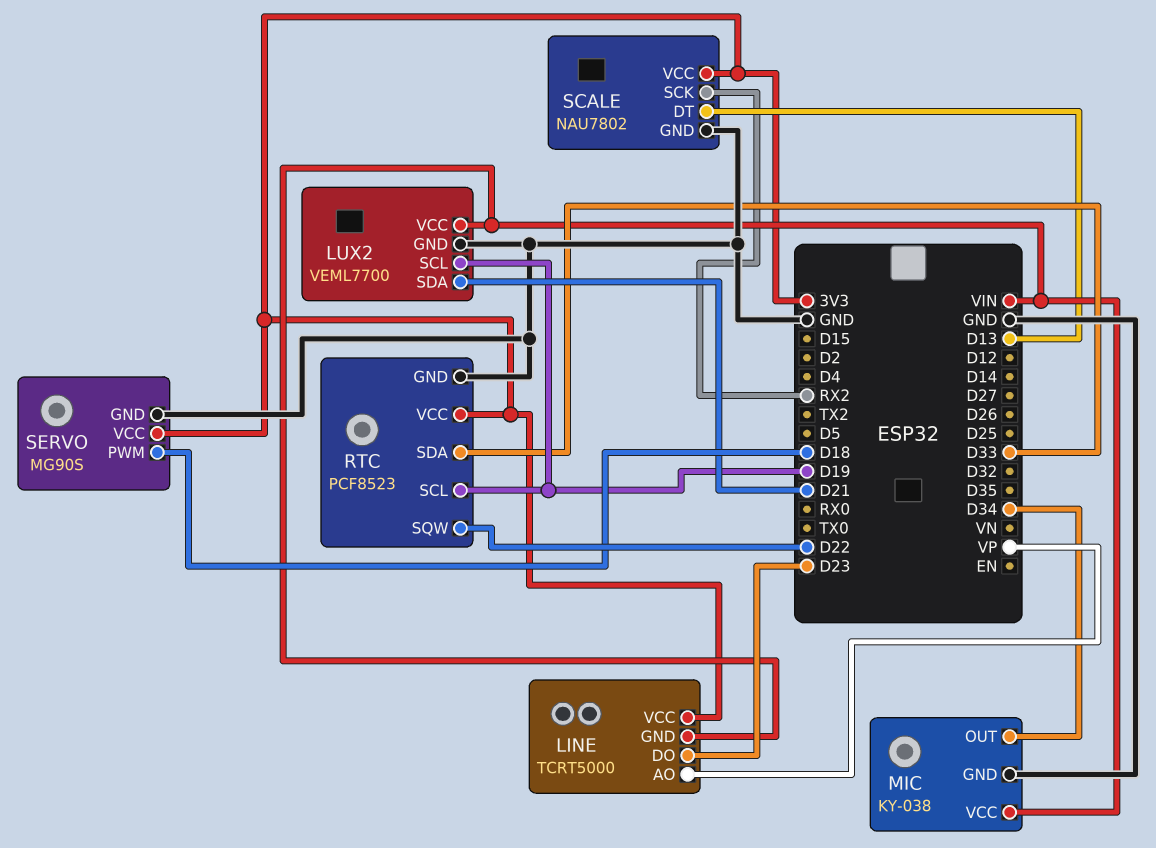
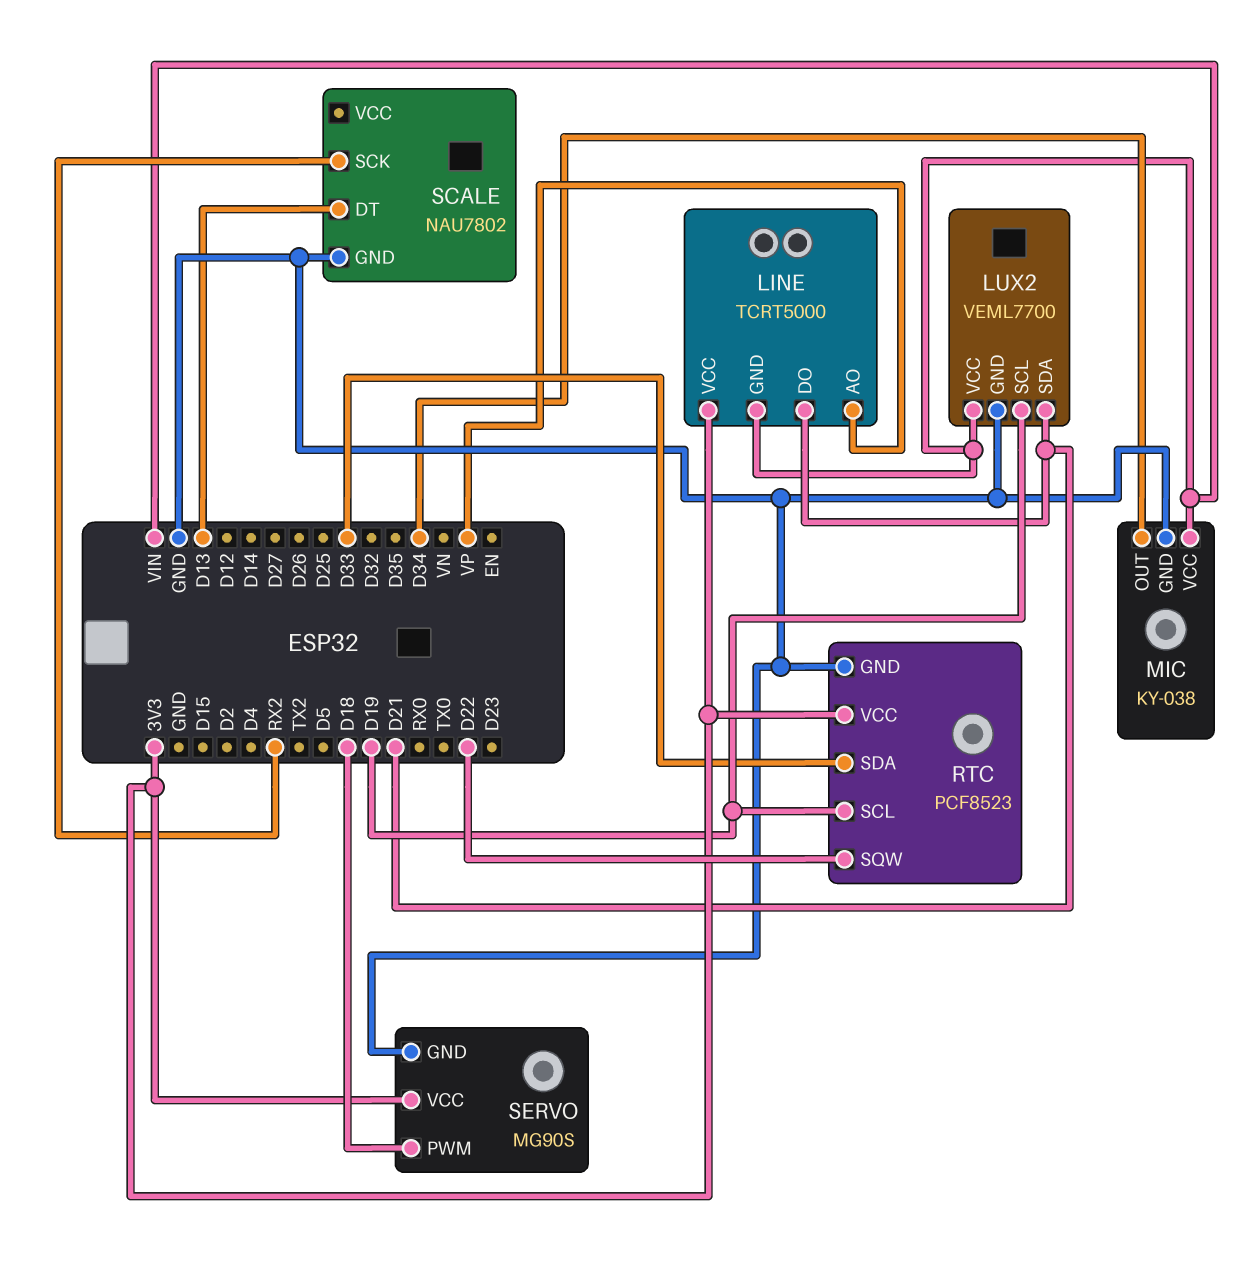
LINE pin DO: D23 -> D21
SCALE pin VCC: 3V3 -> none

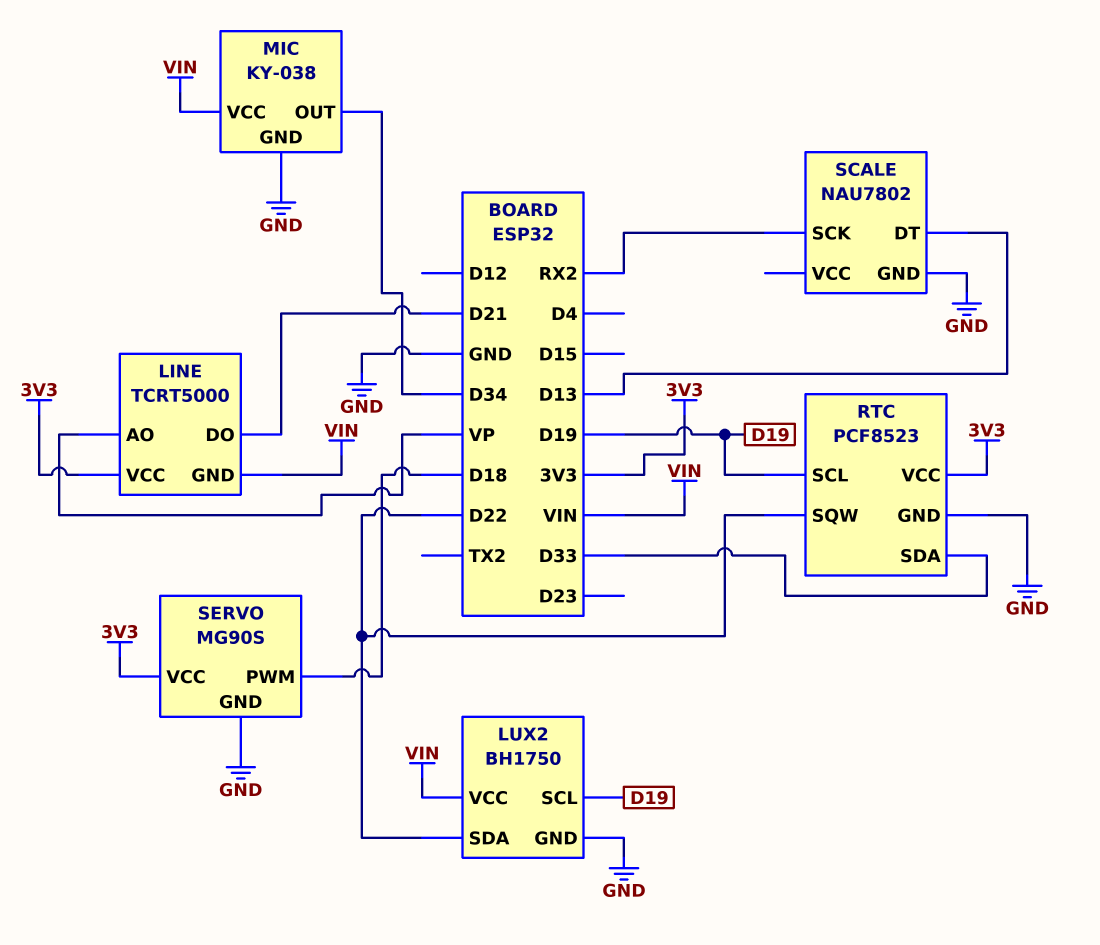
LUX2: VEML7700 -> BH1750
LUX2 pin SDA: D21 -> D22

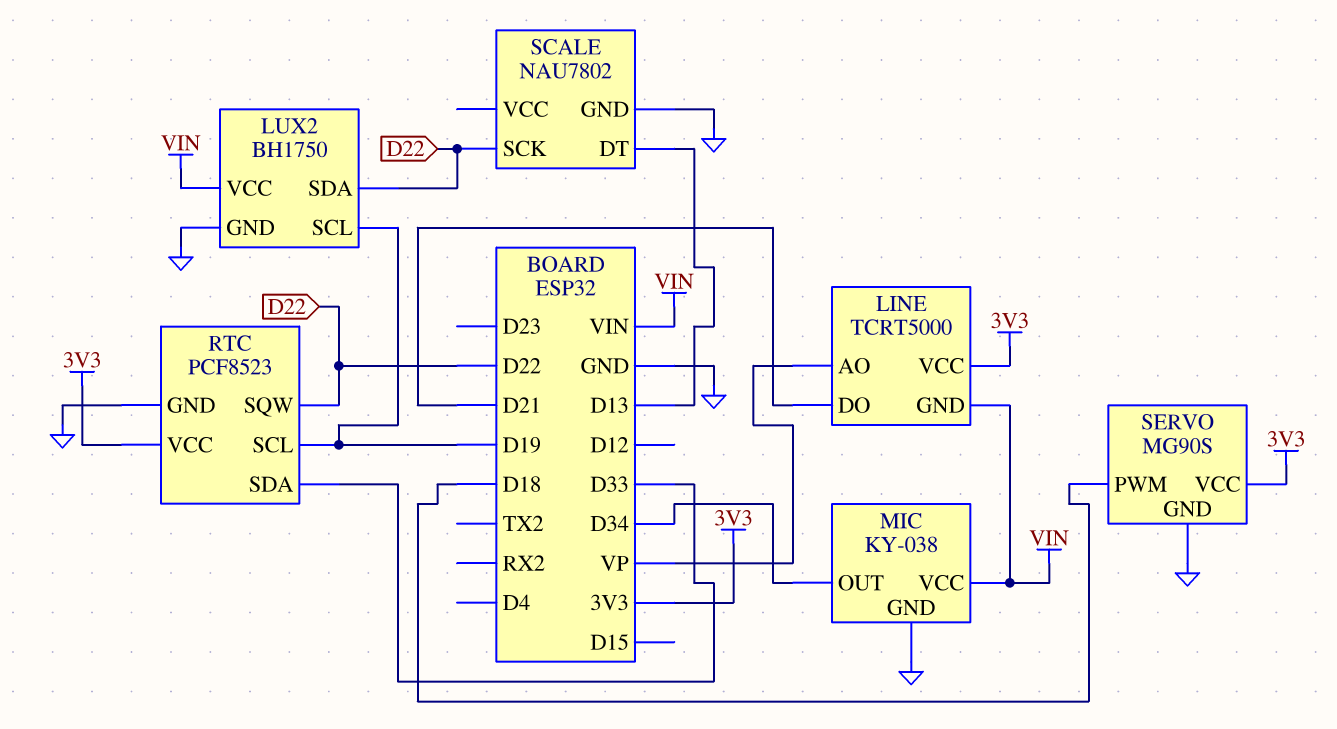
SCALE pin SCK: RX2 -> D22

